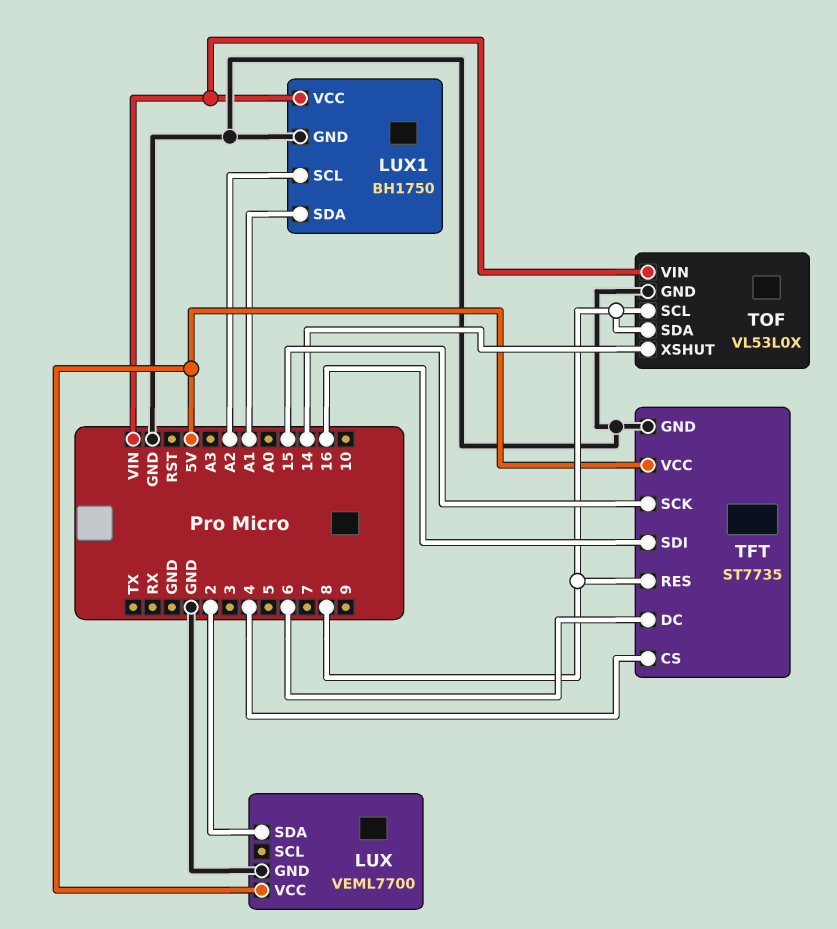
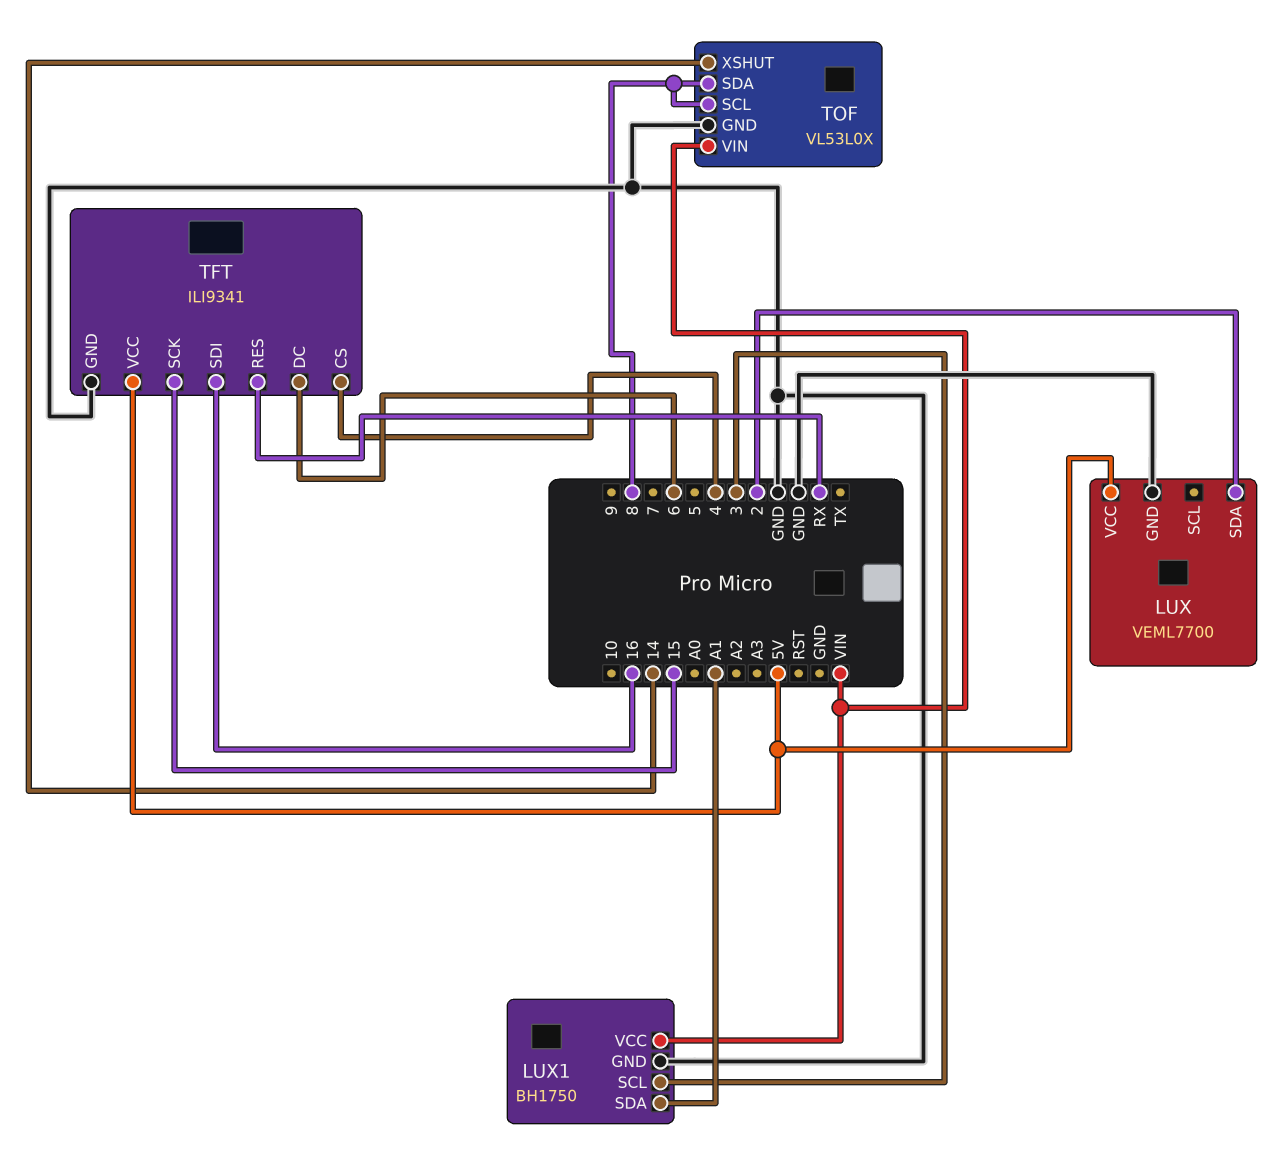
LUX1 pin SCL: A2 -> 3
TFT: ST7735 -> ILI9341
TFT pin RES: 8 -> RX

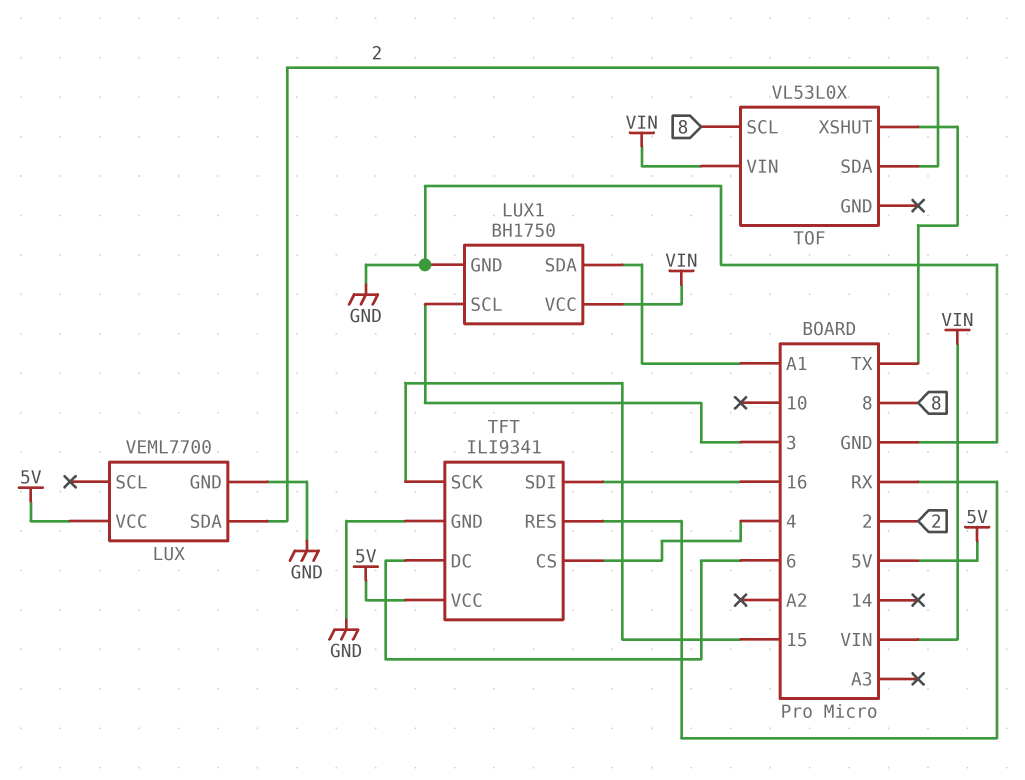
TOF pin GND: GND -> none
TOF pin SDA: 8 -> 2
TOF pin XSHUT: 14 -> TX

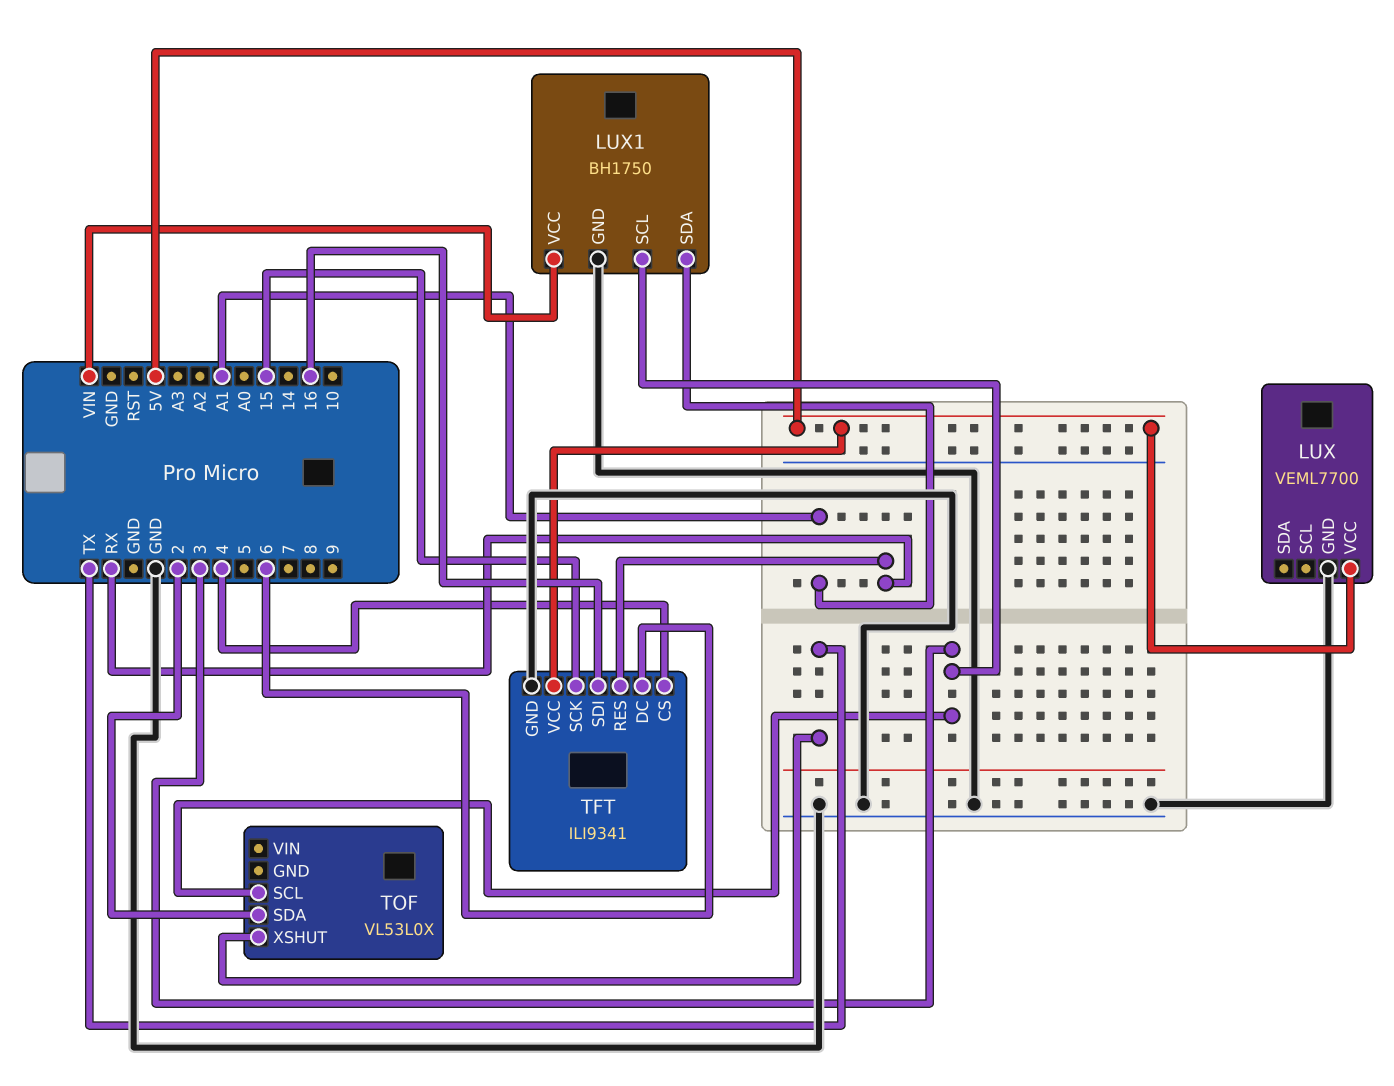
LUX pin SDA: 2 -> none
TOF pin SCL: 8 -> 3
TOF pin VIN: VIN -> none

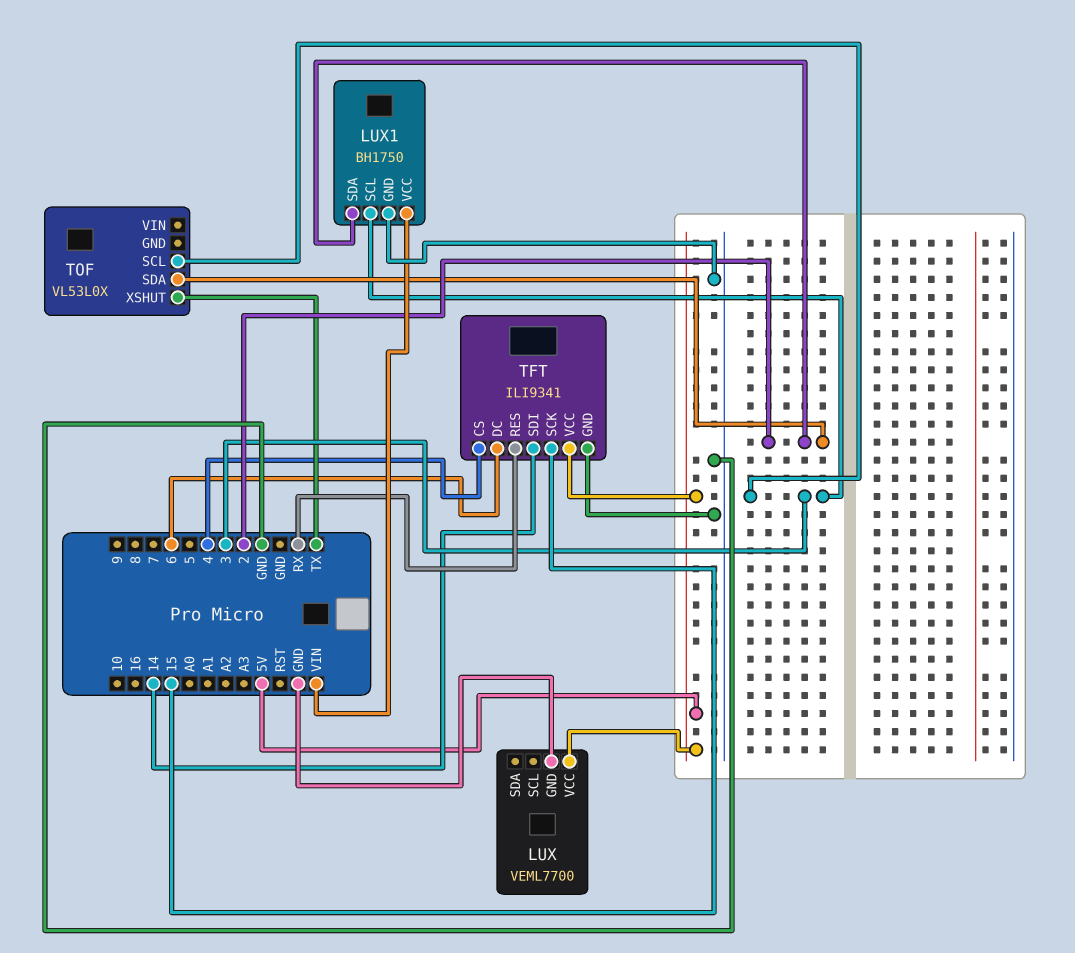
LUX1 pin SDA: A1 -> 2
TFT pin SDI: 16 -> 14

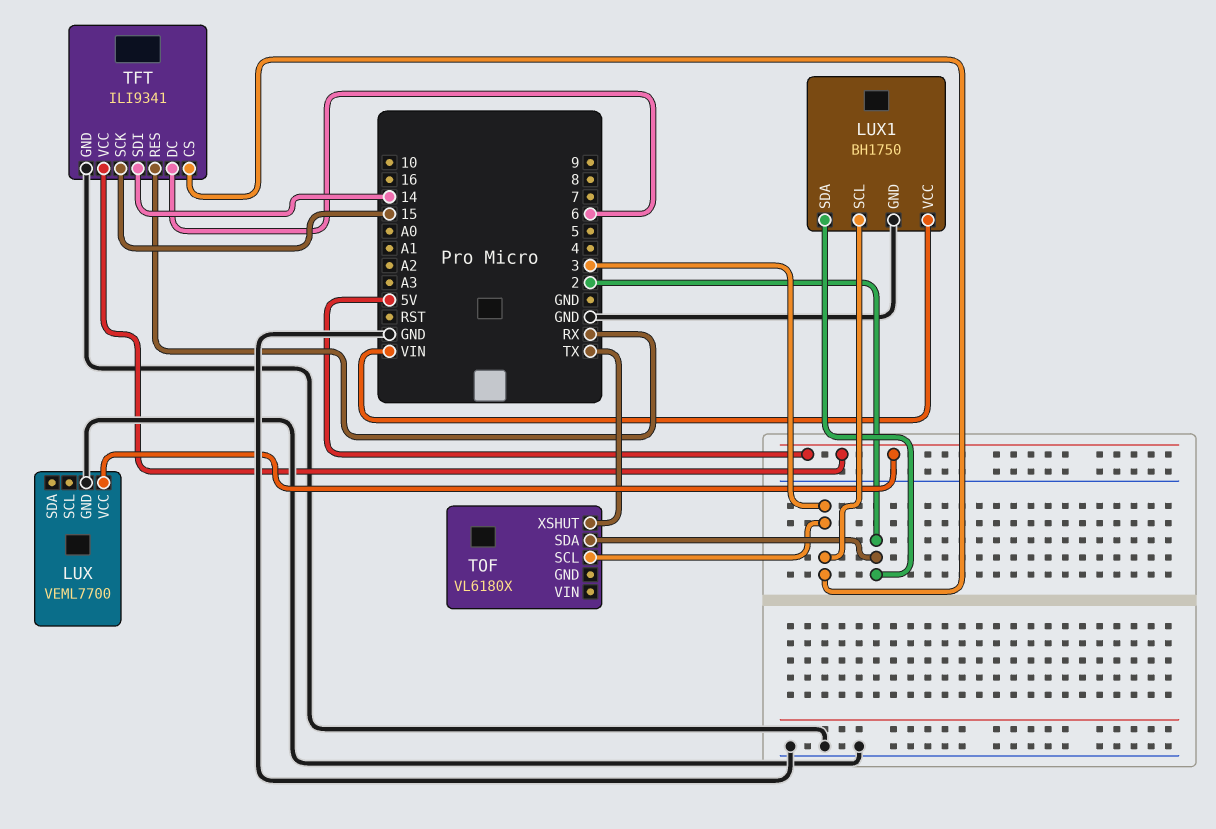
TFT pin CS: 4 -> 3
TOF: VL53L0X -> VL6180X

